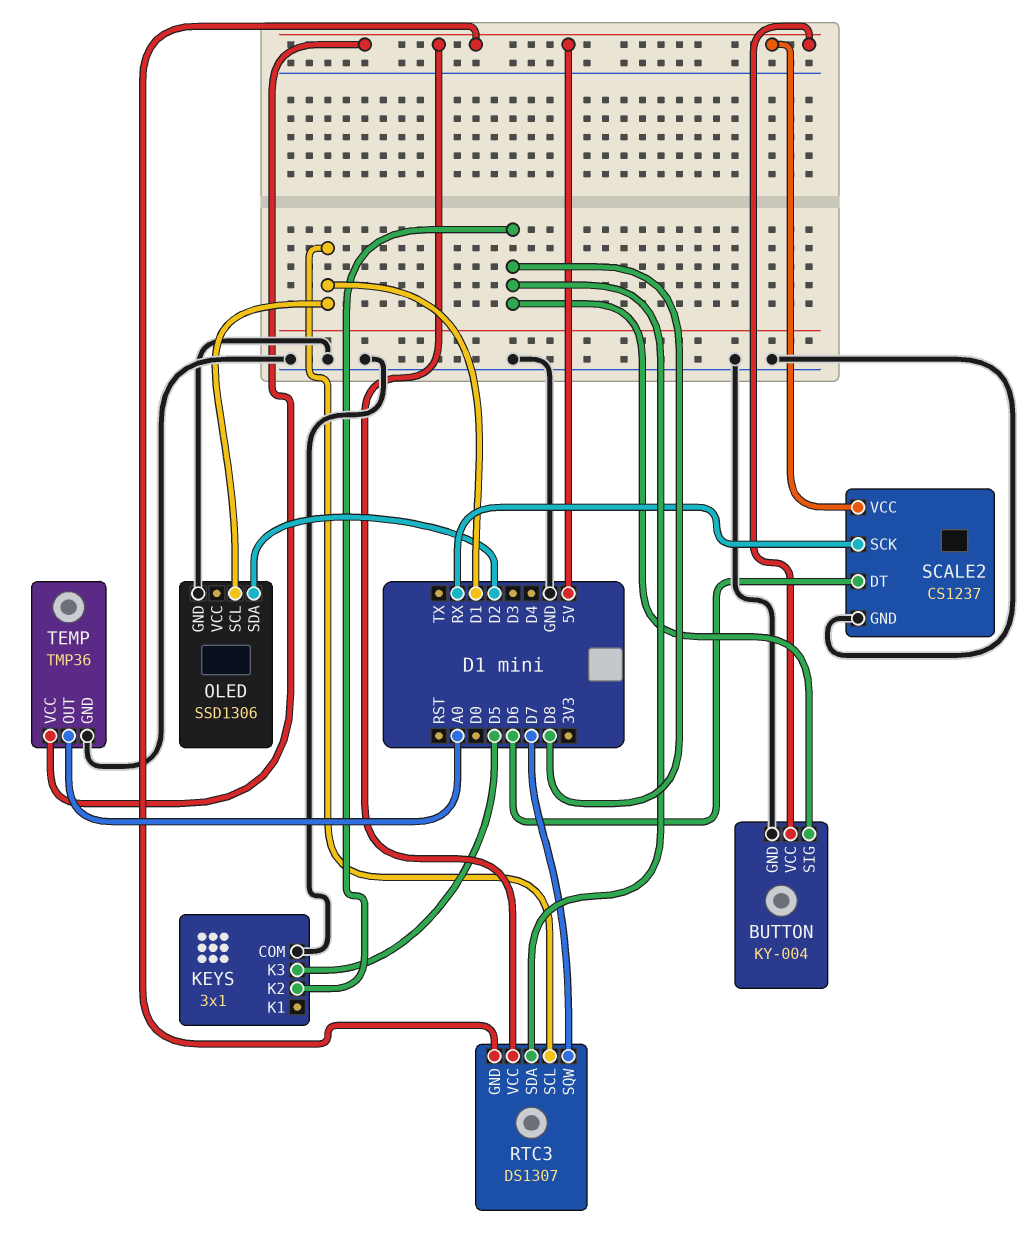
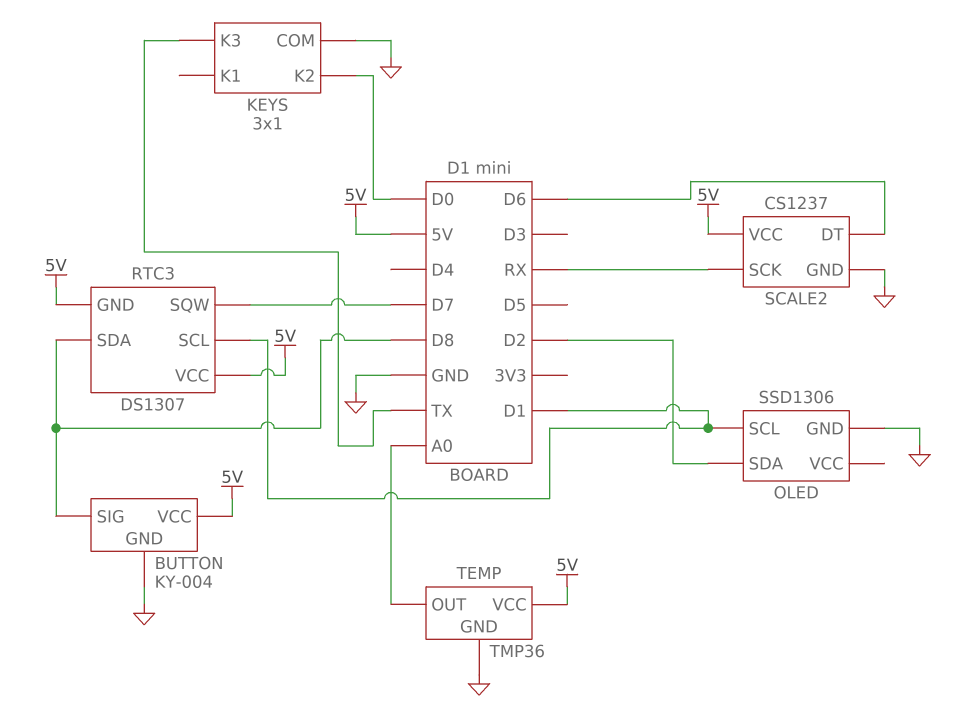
KEYS pin K2: D8 -> D0
KEYS pin K3: D5 -> TX

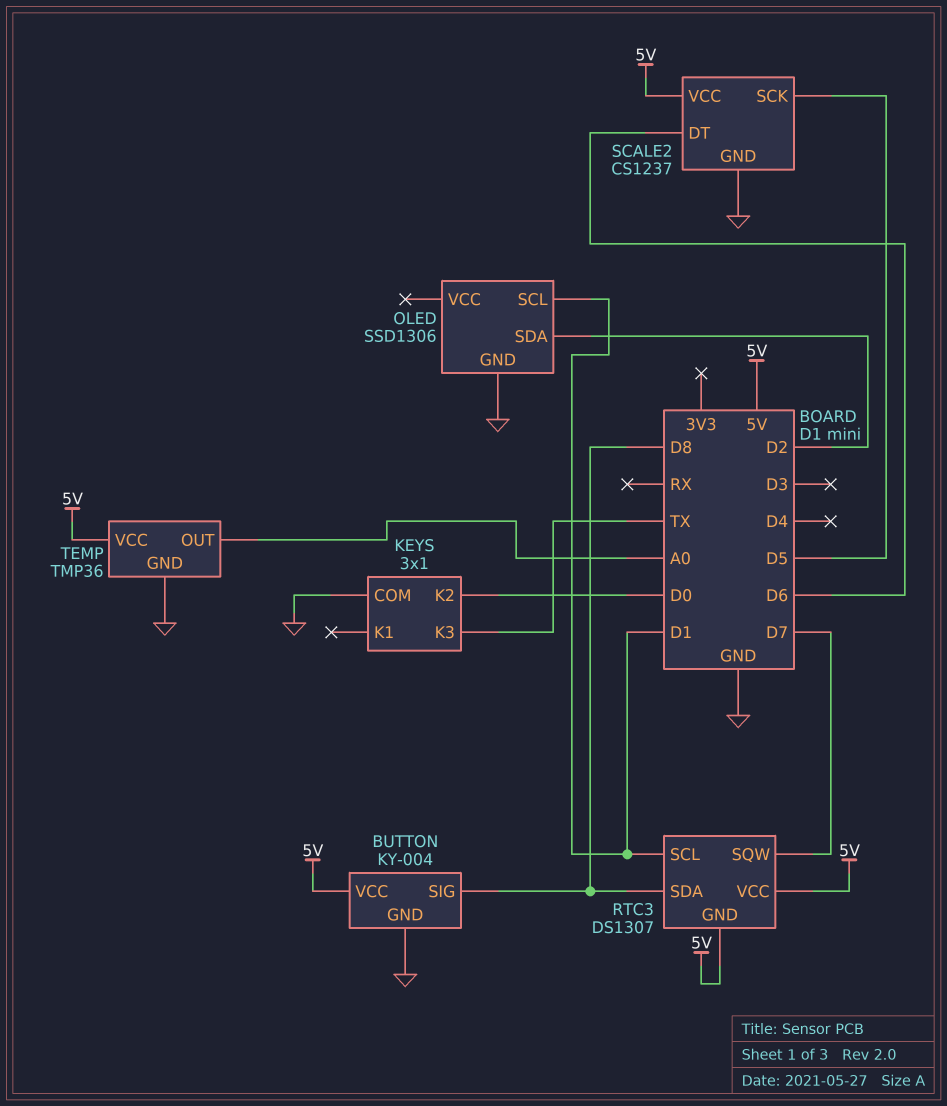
SCALE2 pin SCK: RX -> D5

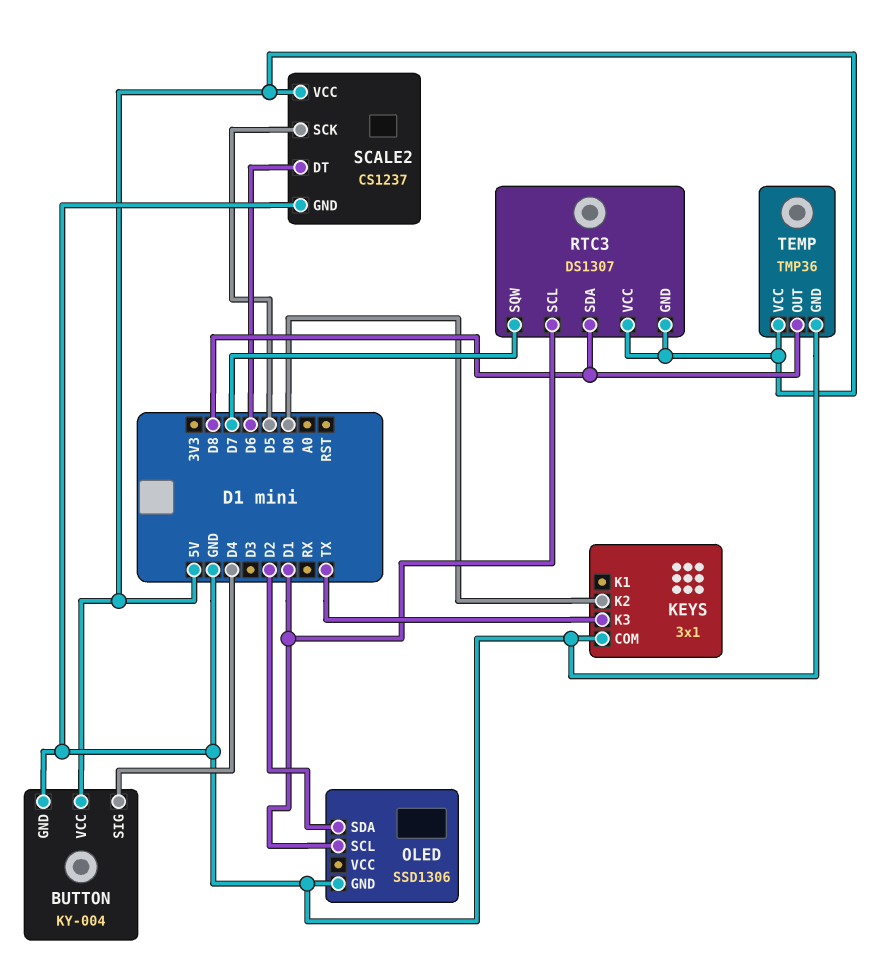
BUTTON pin SIG: D8 -> D4
TEMP pin OUT: A0 -> D8

